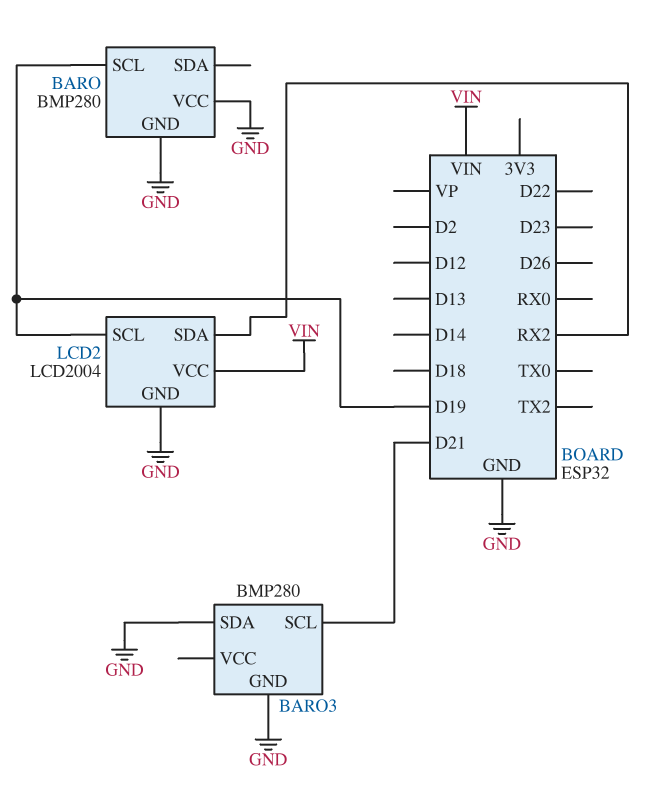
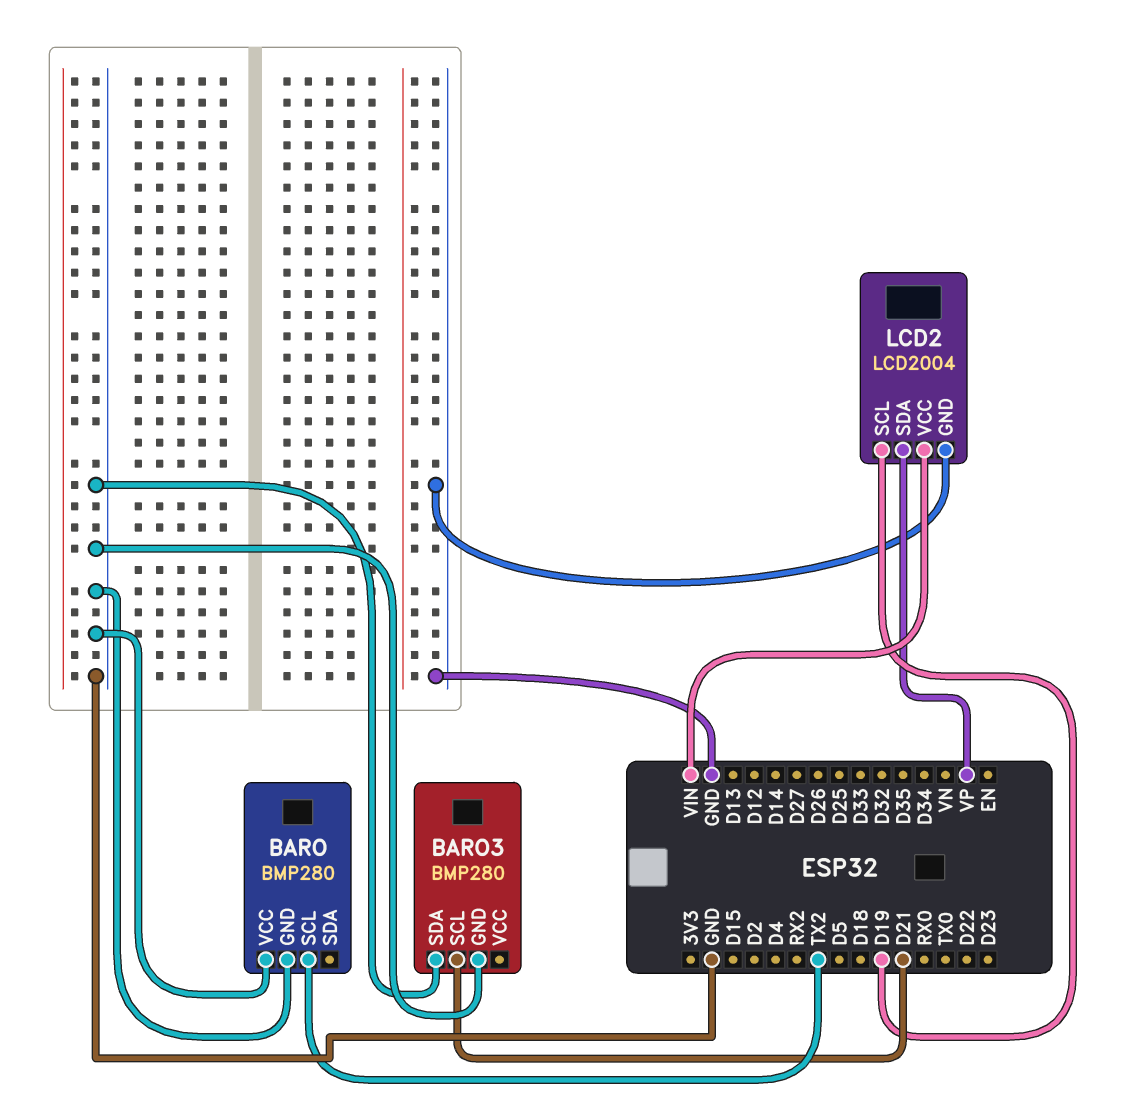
BARO pin SCL: D19 -> TX2
LCD2 pin SDA: RX2 -> VP

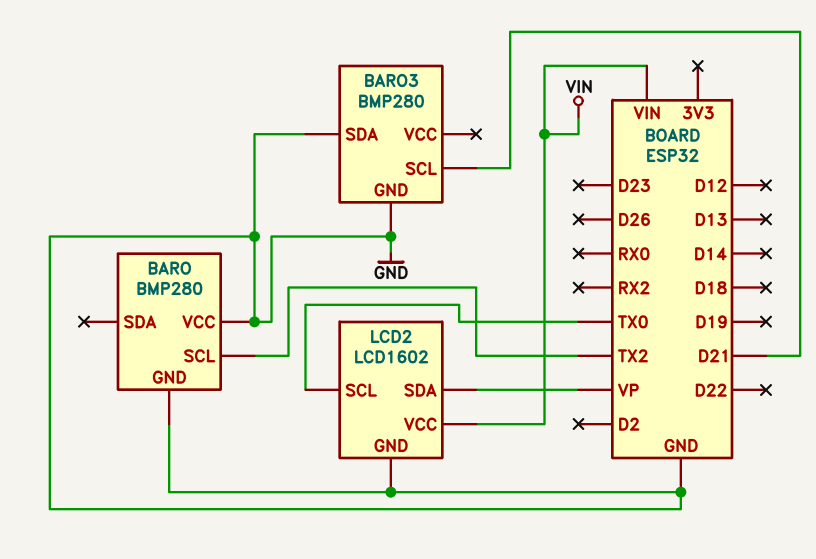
LCD2: LCD2004 -> LCD1602
LCD2 pin SCL: D19 -> TX0

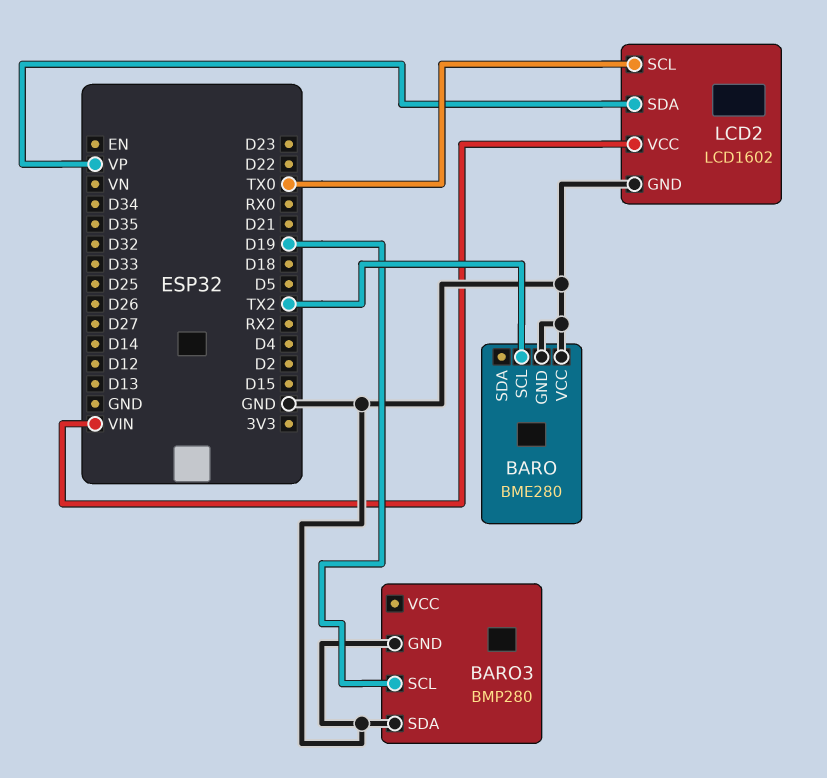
BARO: BMP280 -> BME280
BARO3 pin SCL: D21 -> D19

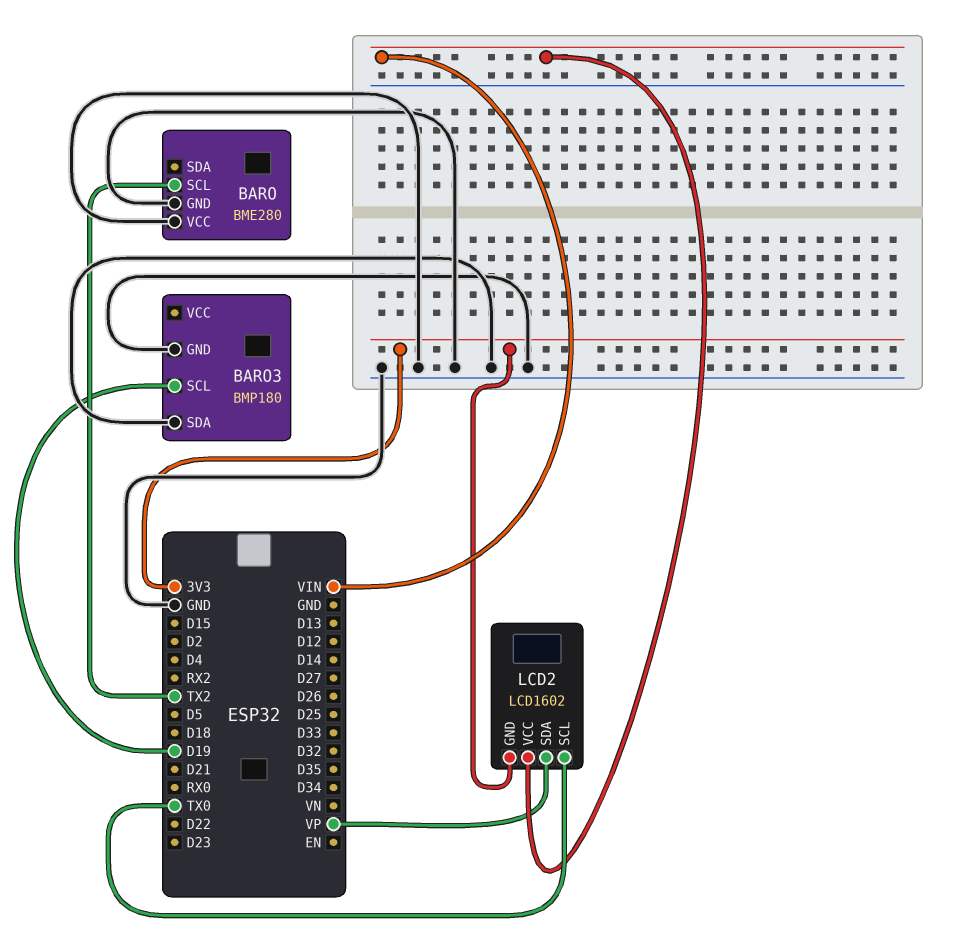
BARO3: BMP280 -> BMP180
LCD2 pin GND: GND -> 3V3

